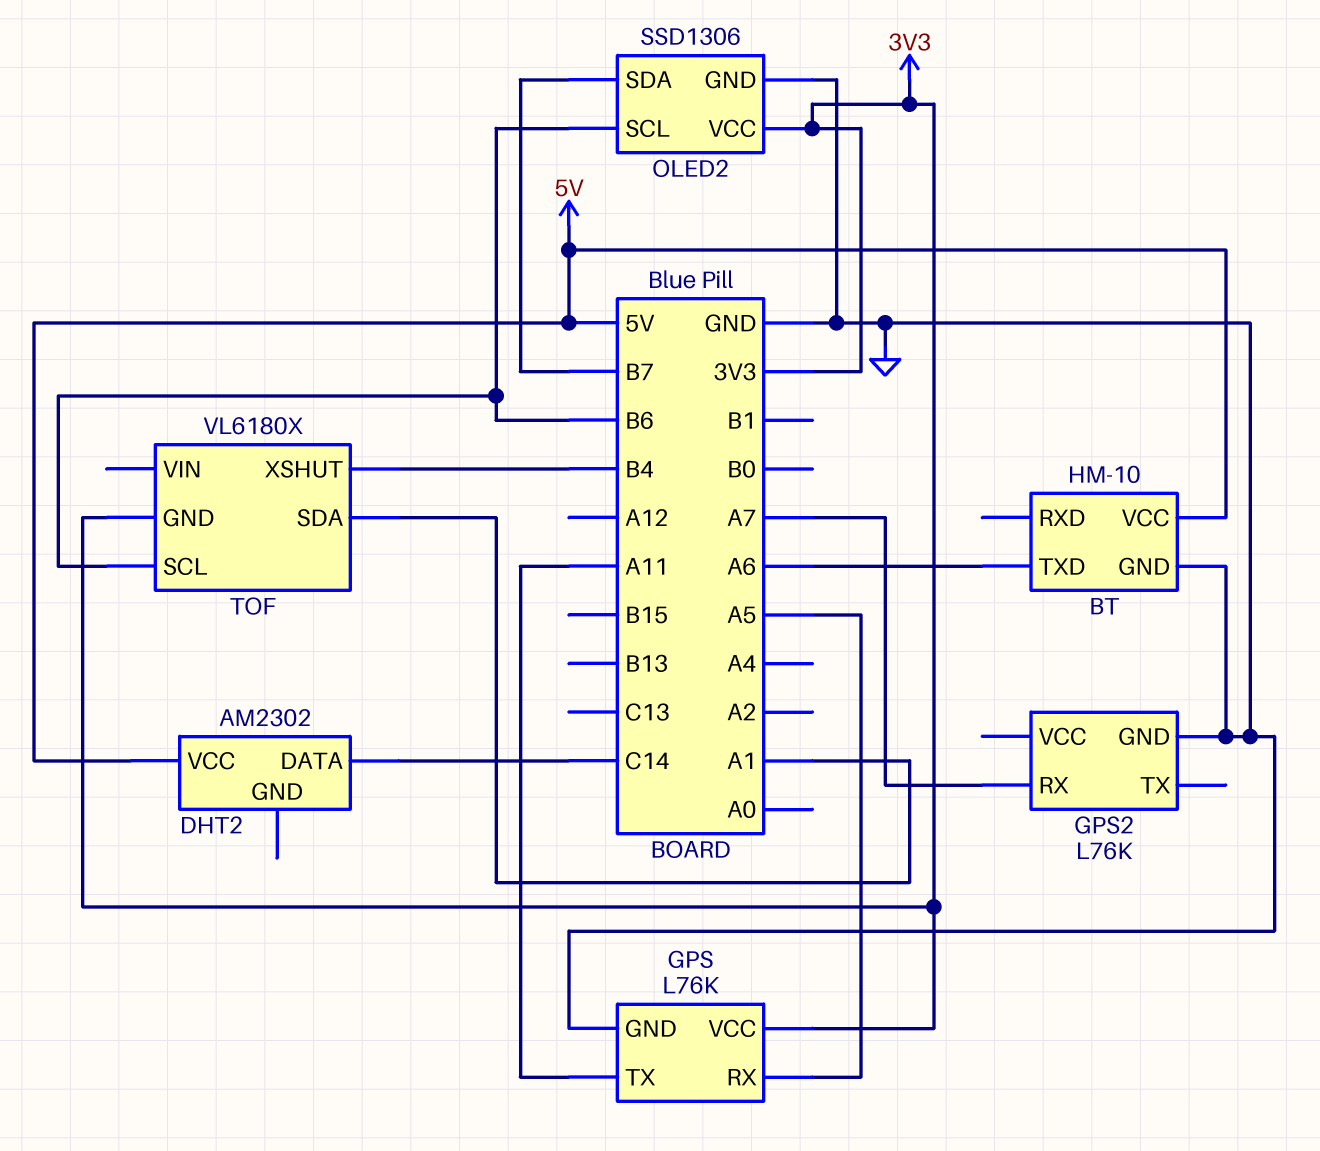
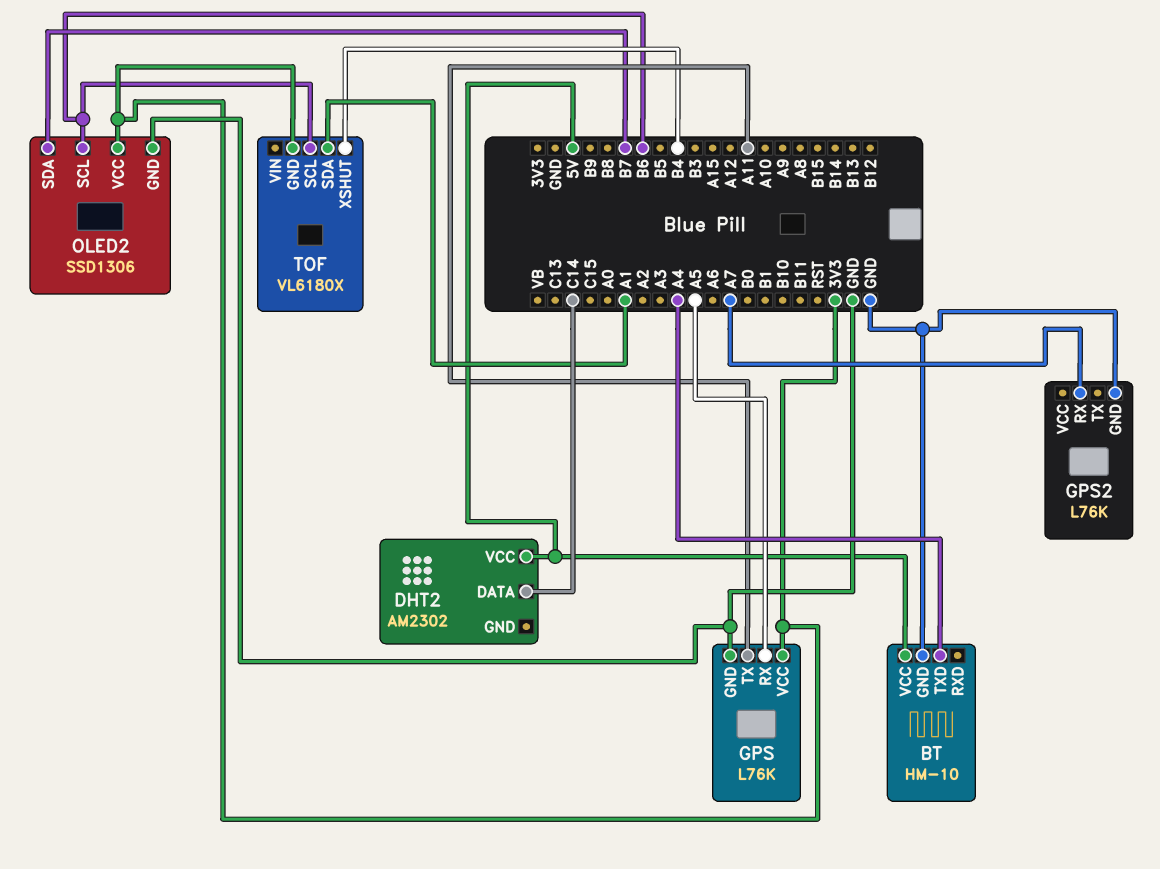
BT pin TXD: A6 -> A4

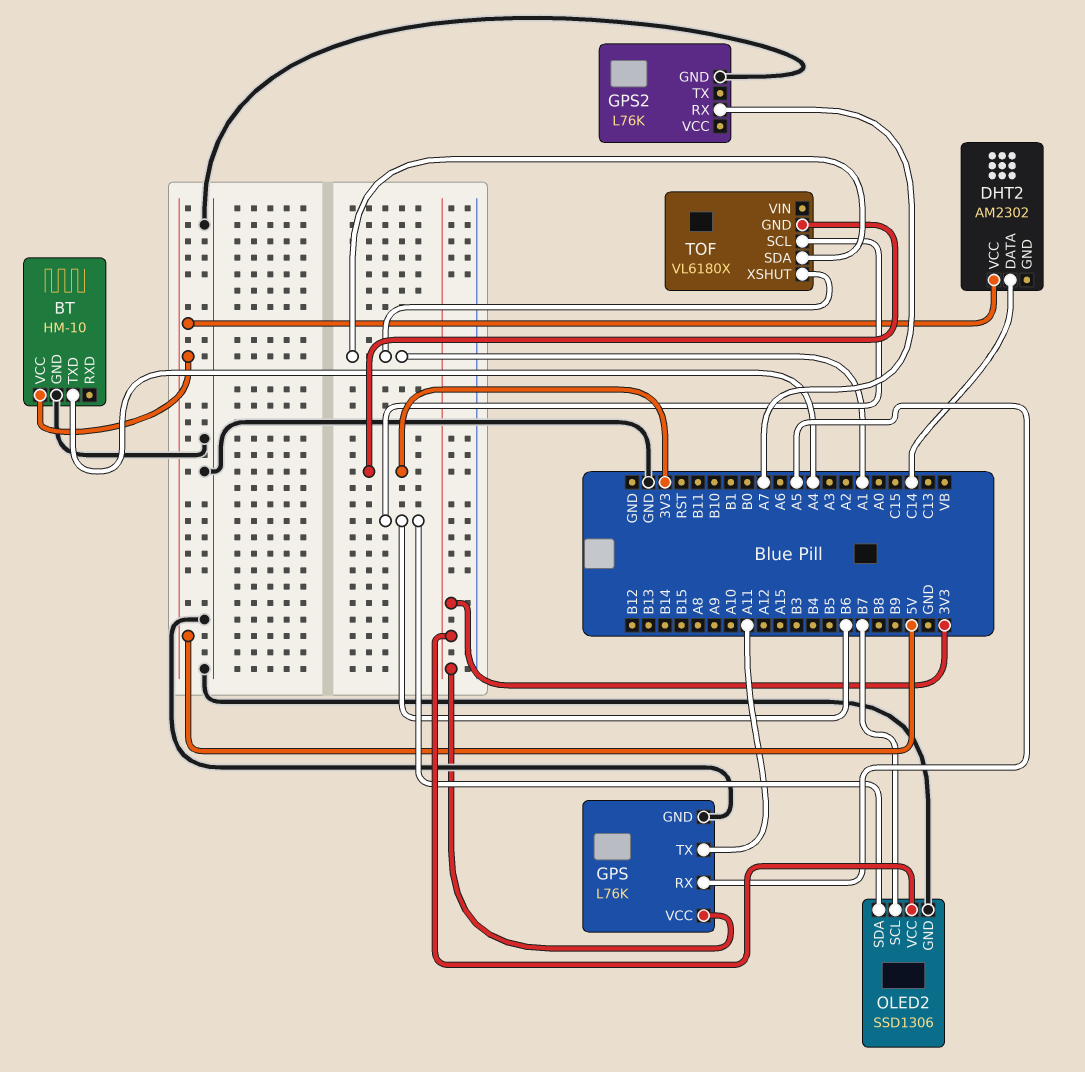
OLED2 pin SCL: B6 -> B7
OLED2 pin SDA: B7 -> B6
TOF pin XSHUT: B4 -> A1

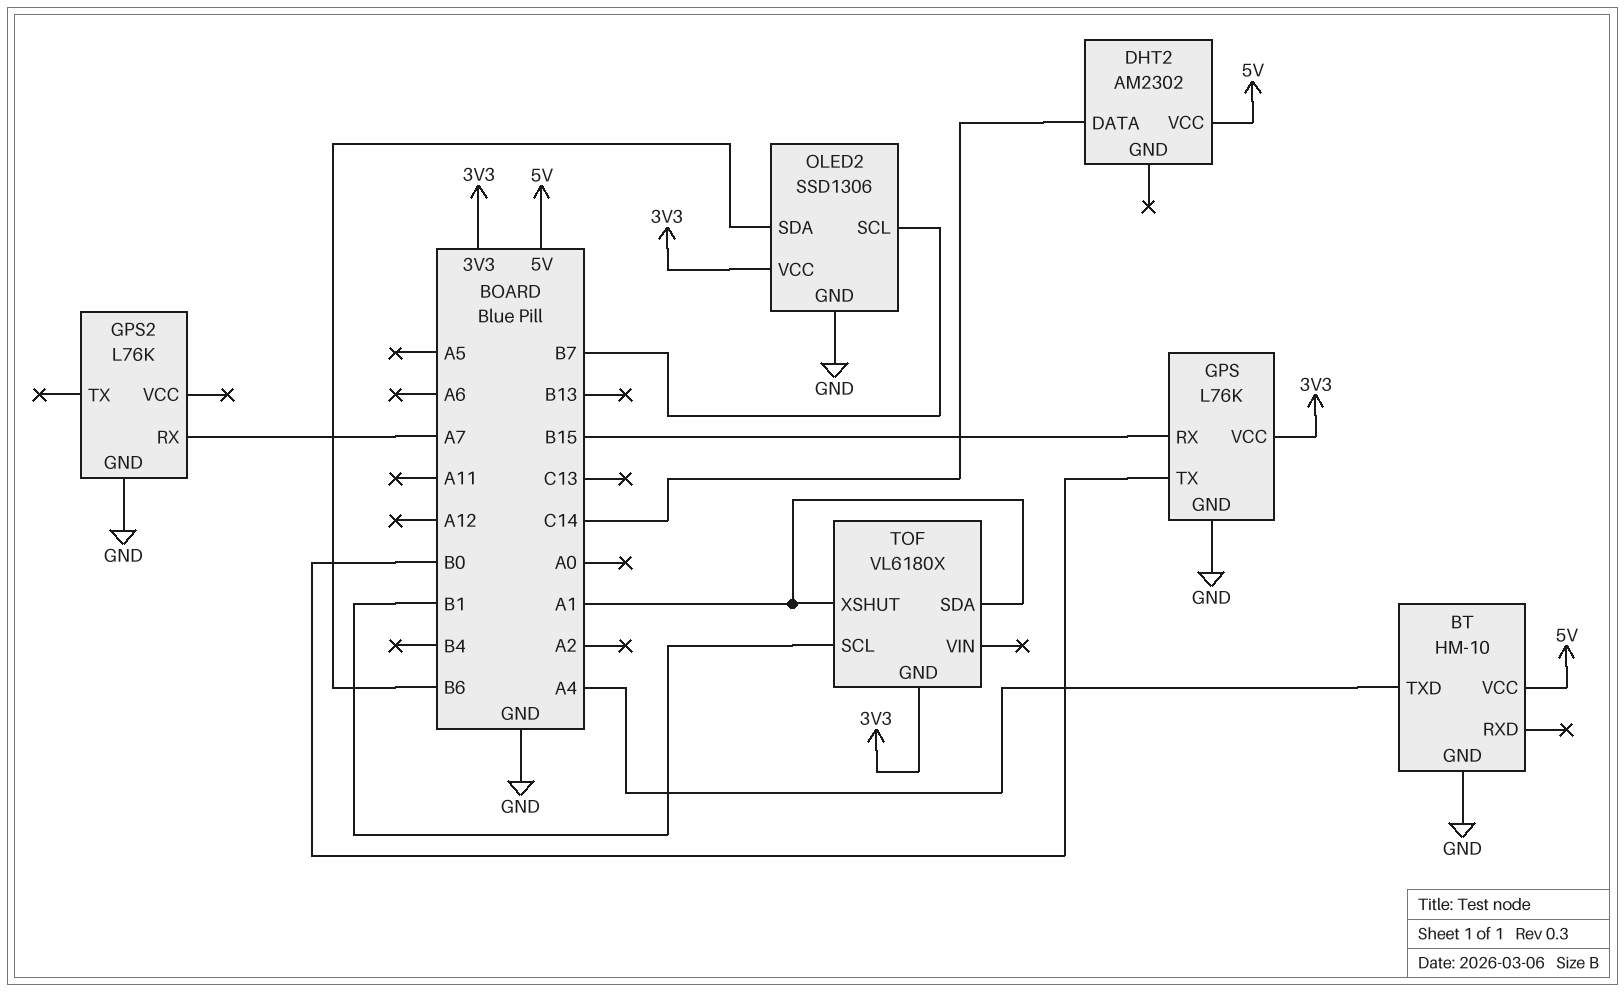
GPS pin RX: A5 -> B15
GPS pin TX: A11 -> B0
TOF pin SCL: B6 -> B1

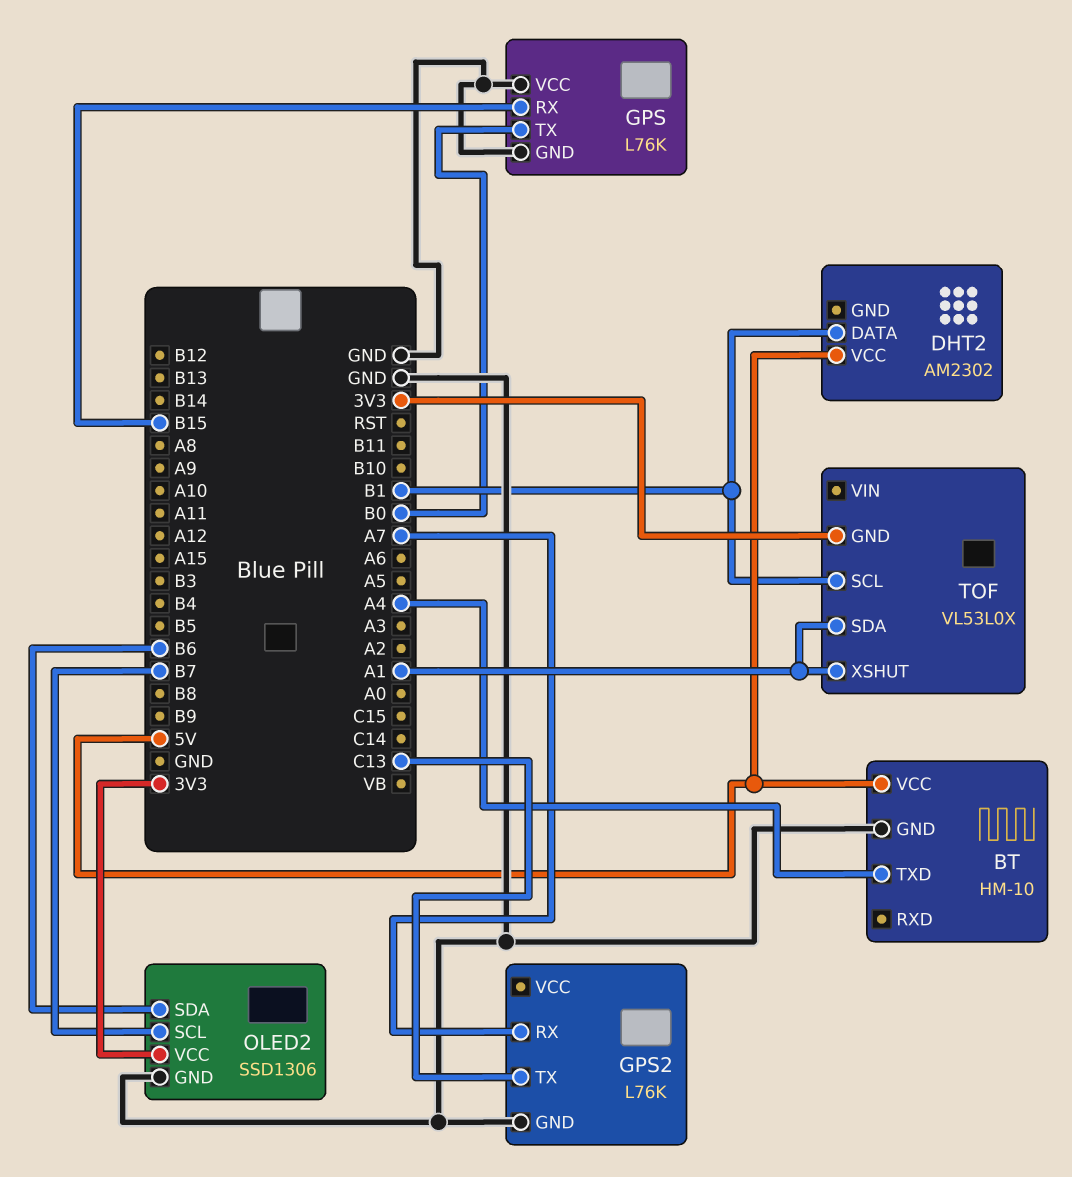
DHT2 pin DATA: C14 -> B1
GPS pin VCC: 3V3 -> GND
GPS2 pin TX: none -> C13
TOF: VL6180X -> VL53L0X

